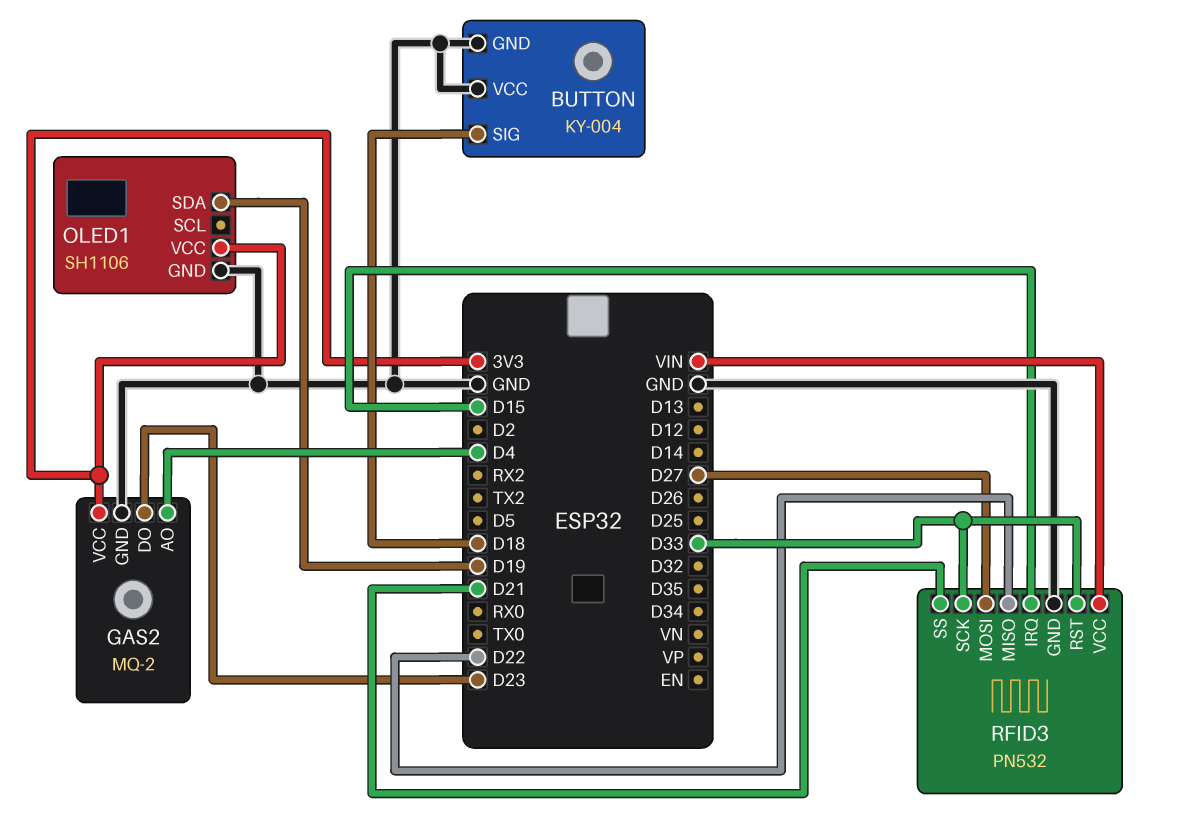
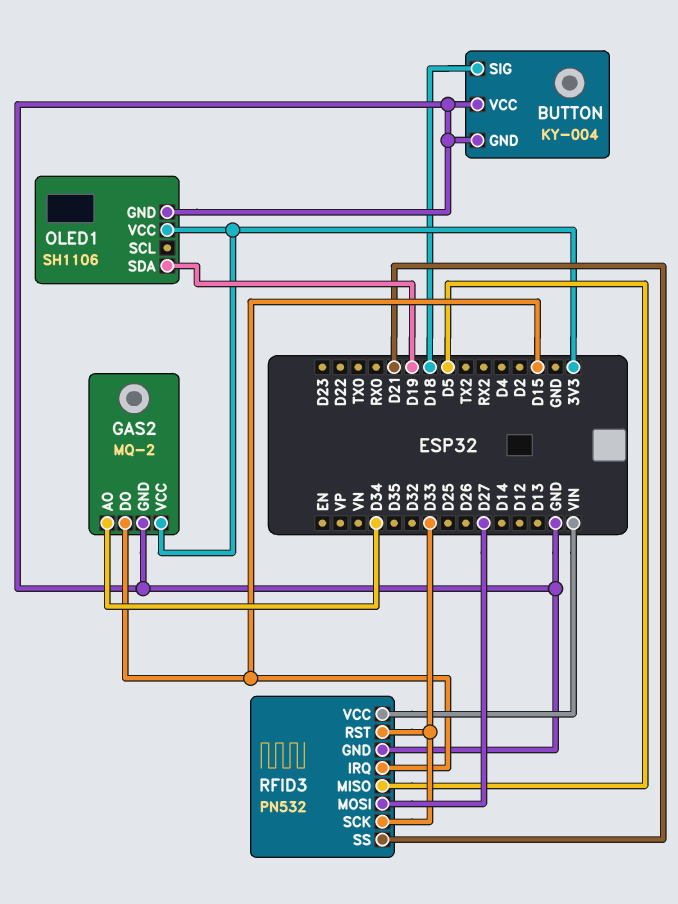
GAS2 pin AO: D4 -> D34
GAS2 pin DO: D23 -> D15
RFID3 pin MISO: D22 -> D5

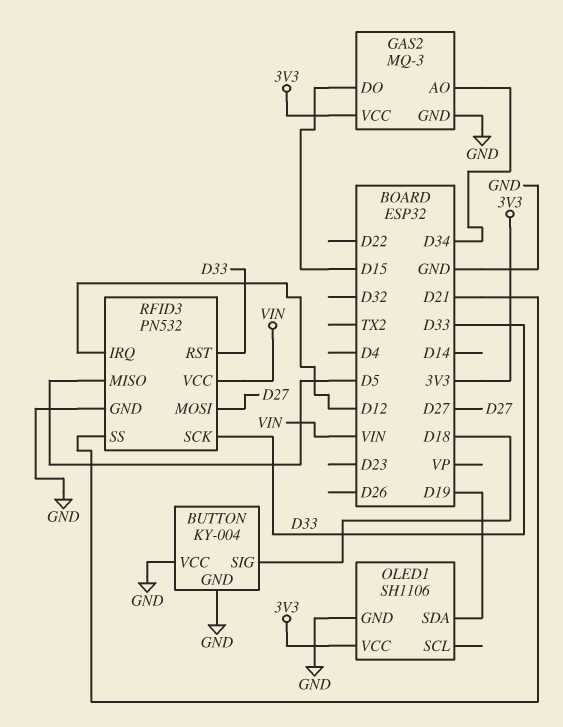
GAS2: MQ-2 -> MQ-3
RFID3 pin IRQ: D15 -> D12

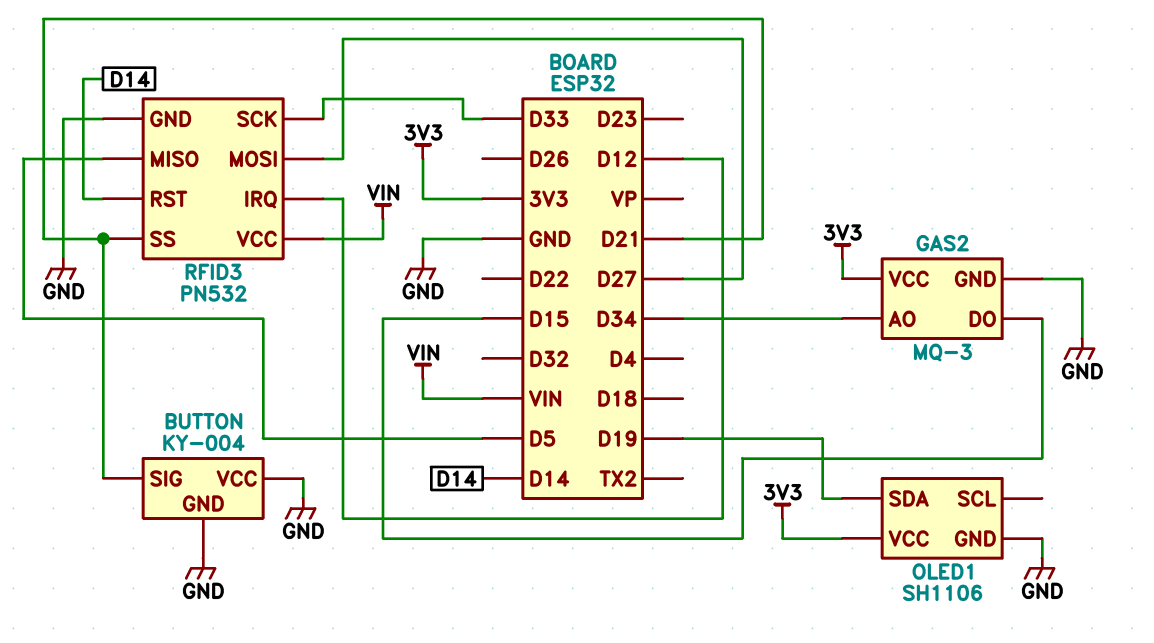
BUTTON pin SIG: D18 -> D21
RFID3 pin RST: D33 -> D14

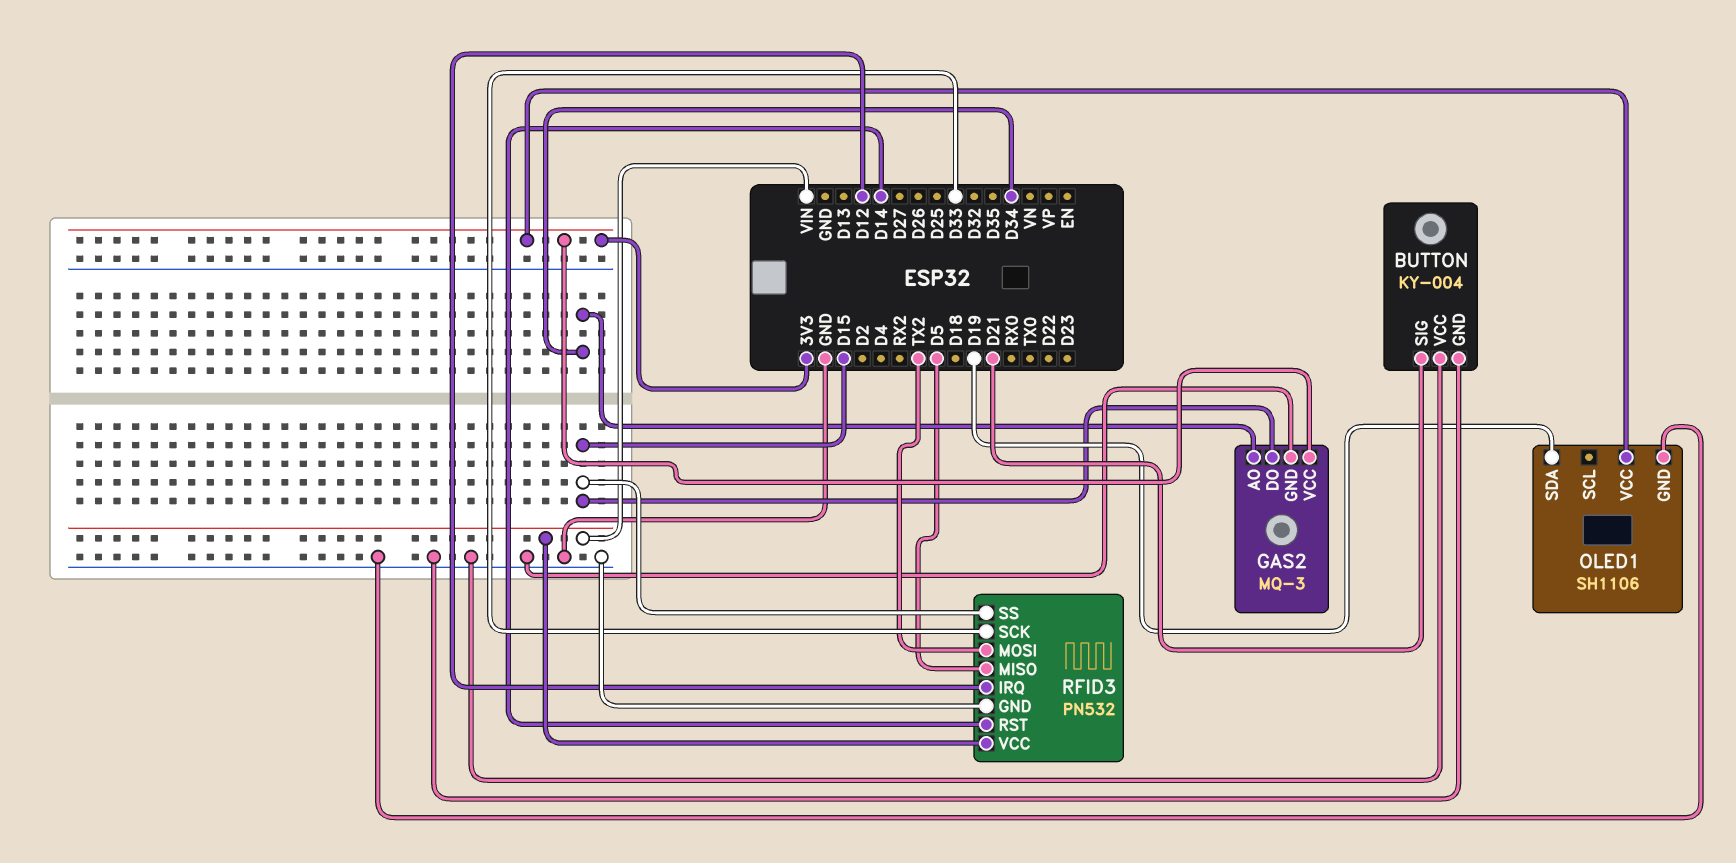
RFID3 pin MOSI: D27 -> TX2
RFID3 pin SS: D21 -> D15

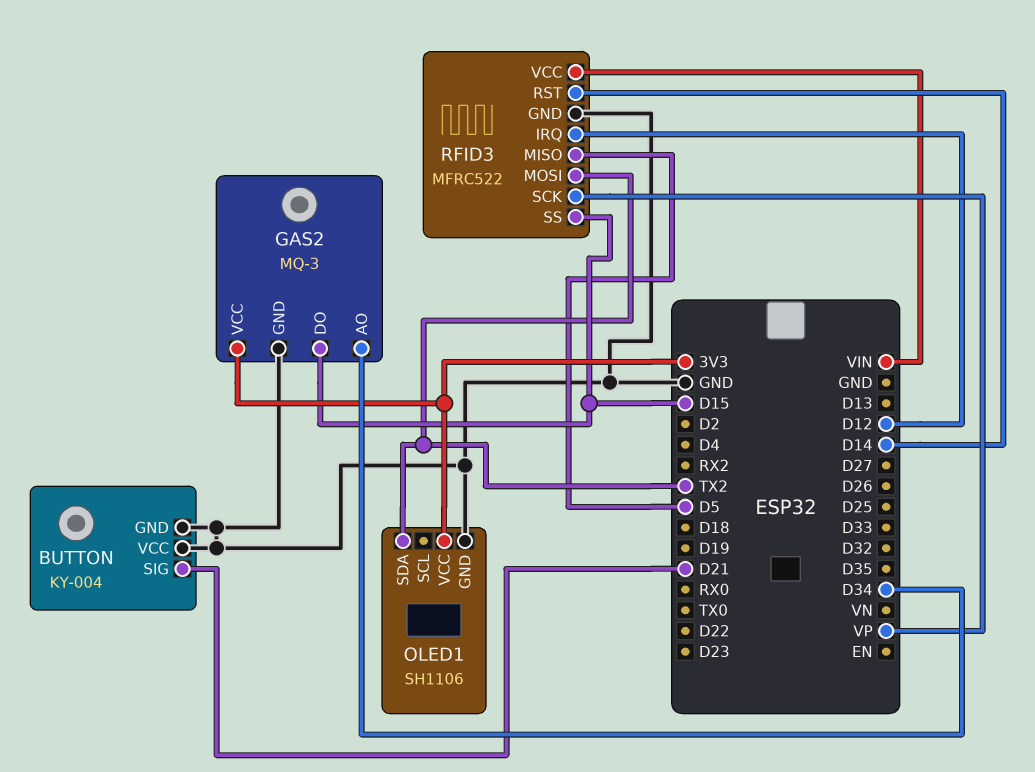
OLED1 pin SDA: D19 -> TX2
RFID3: PN532 -> MFRC522
RFID3 pin SCK: D33 -> VP

